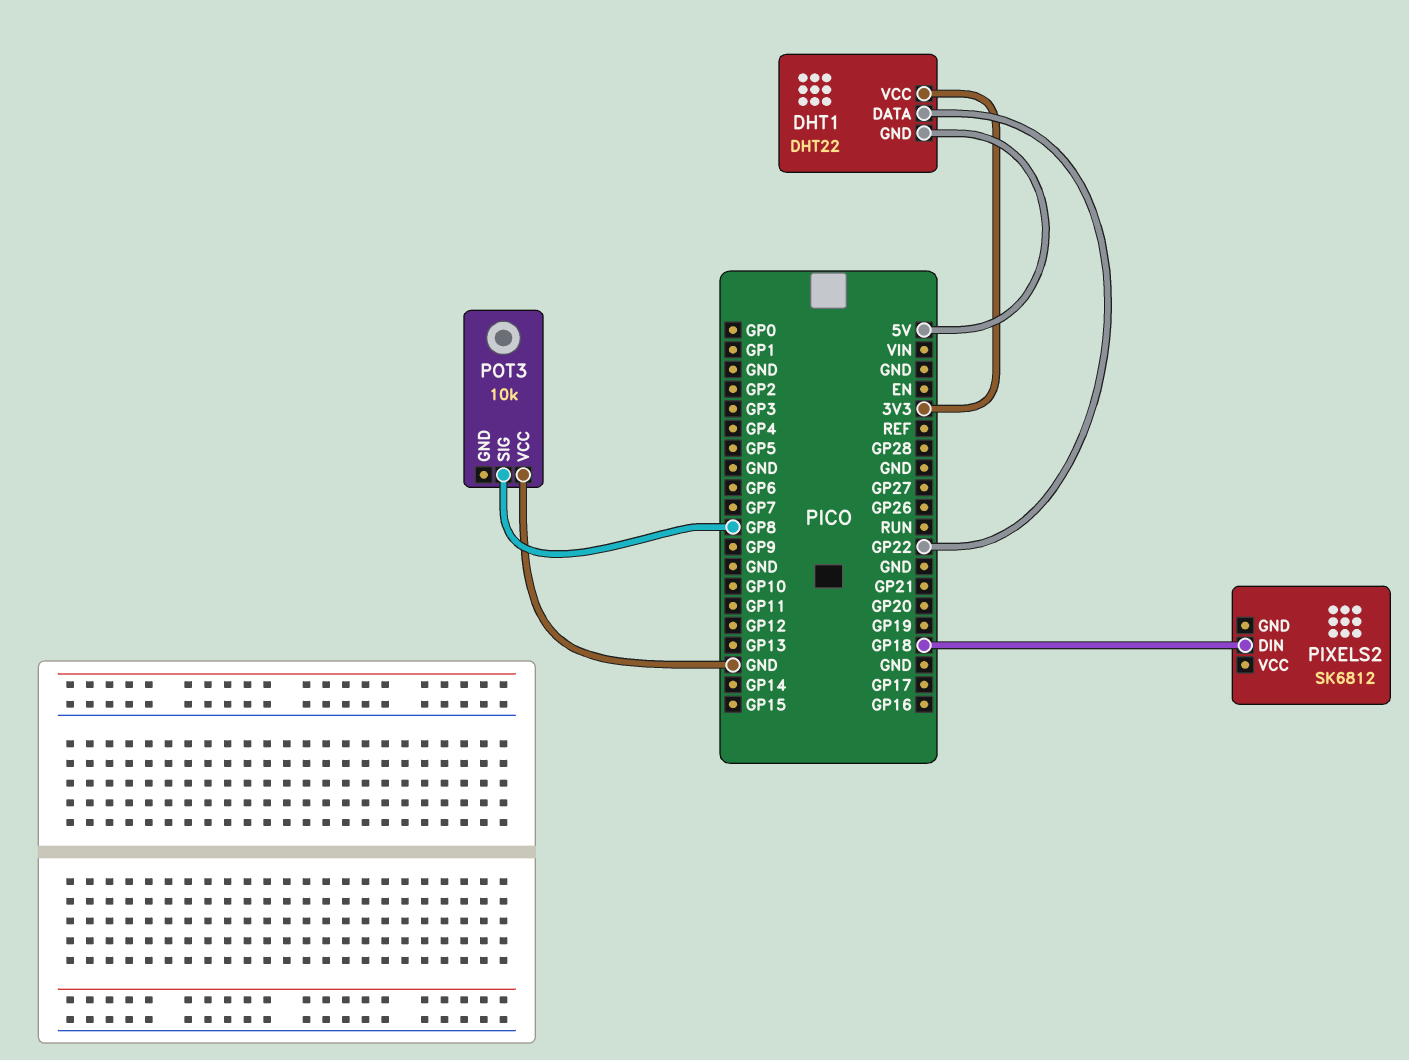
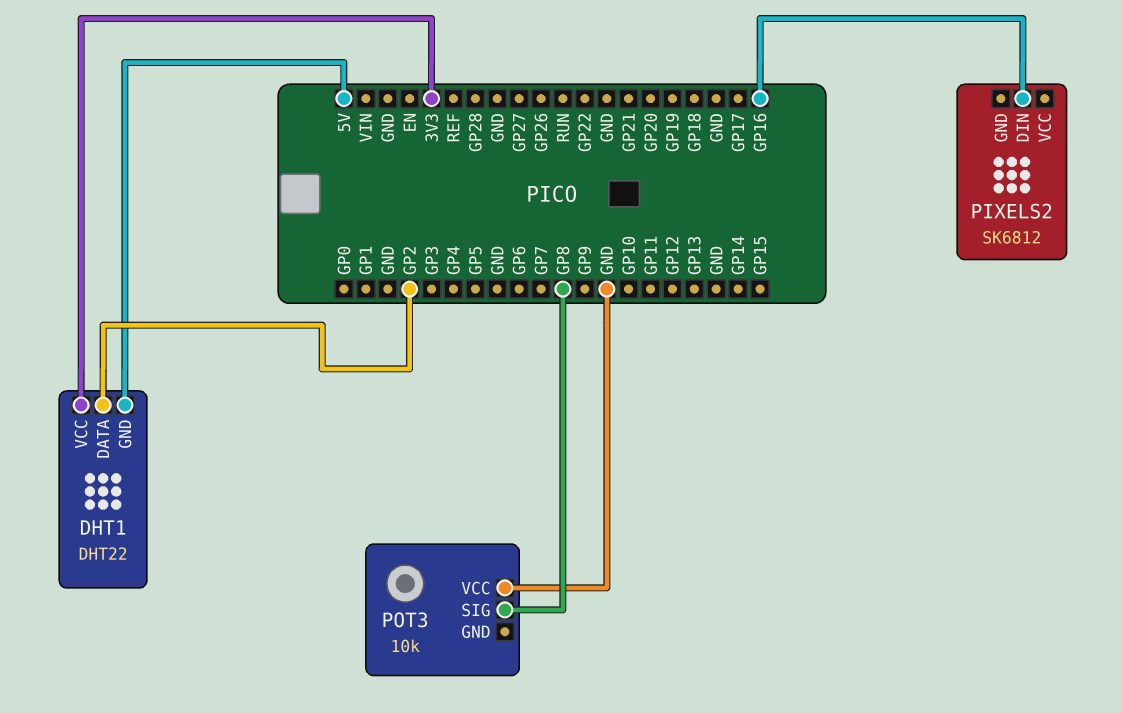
DHT1 pin DATA: GP22 -> GP2
PIXELS2 pin DIN: GP18 -> GP16

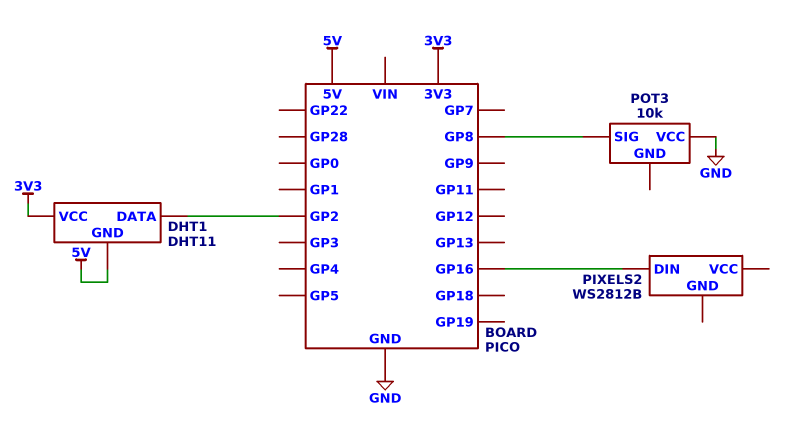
DHT1: DHT22 -> DHT11
PIXELS2: SK6812 -> WS2812B

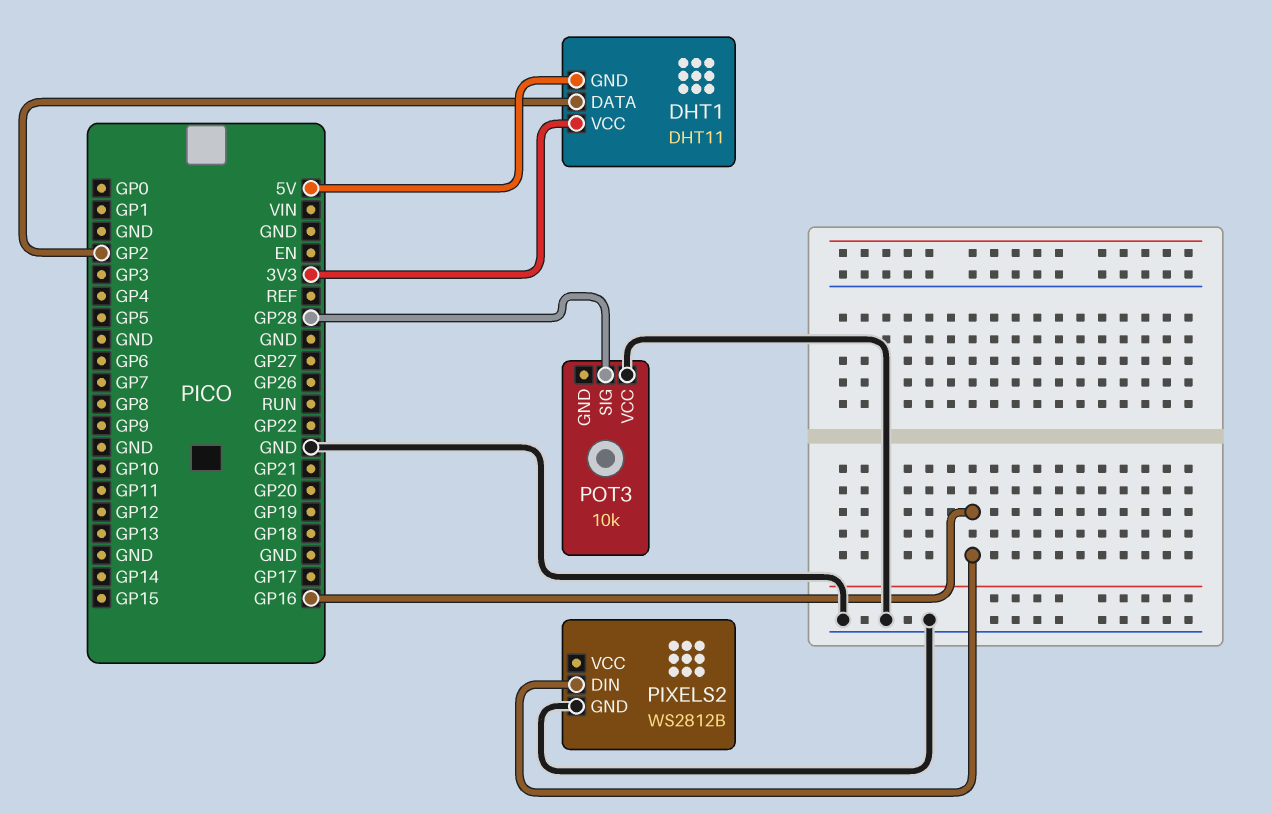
PIXELS2 pin GND: none -> GND
POT3 pin SIG: GP8 -> GP28

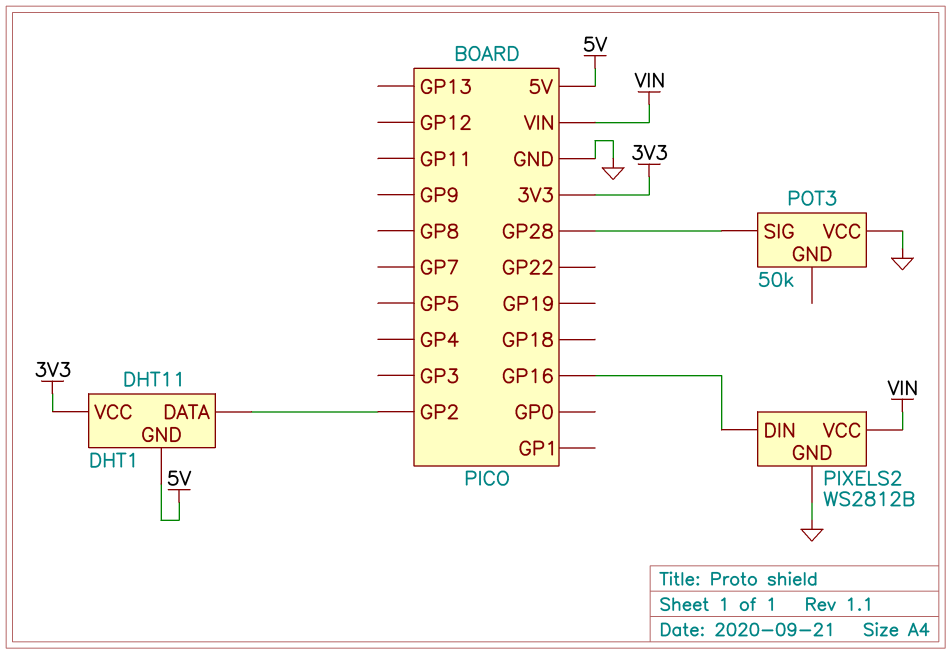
PIXELS2 pin VCC: none -> VIN
POT3: 10k -> 50k

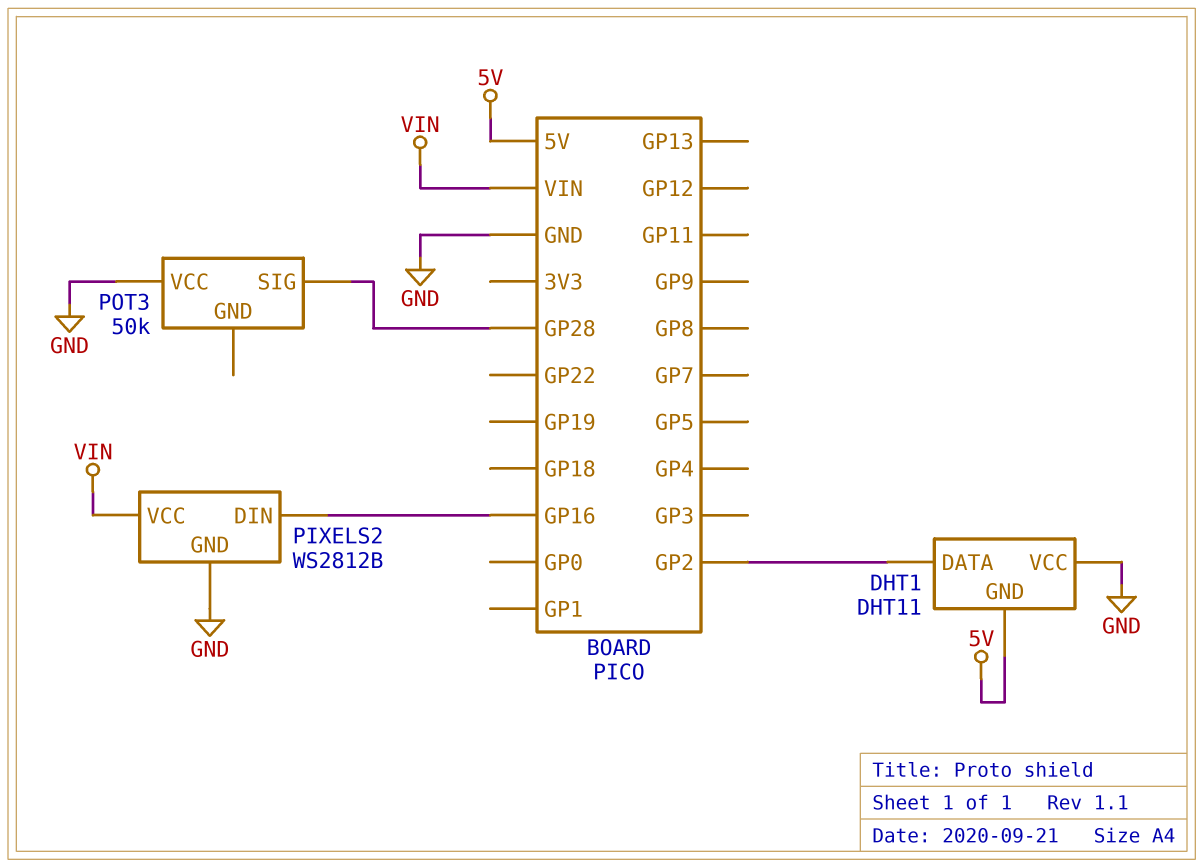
DHT1 pin VCC: 3V3 -> GND

